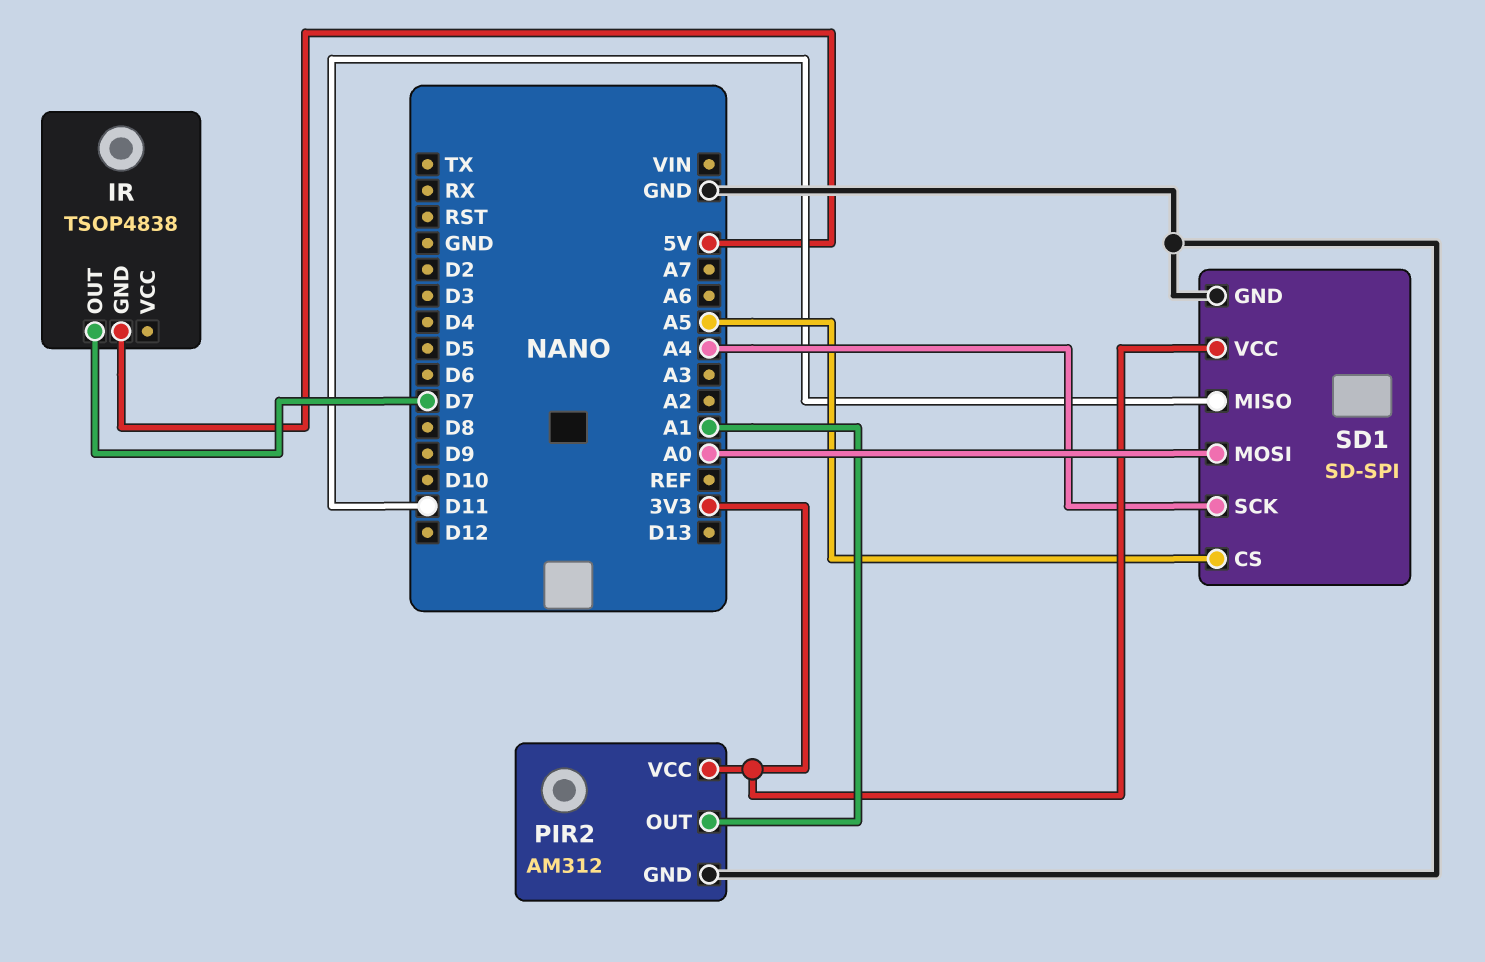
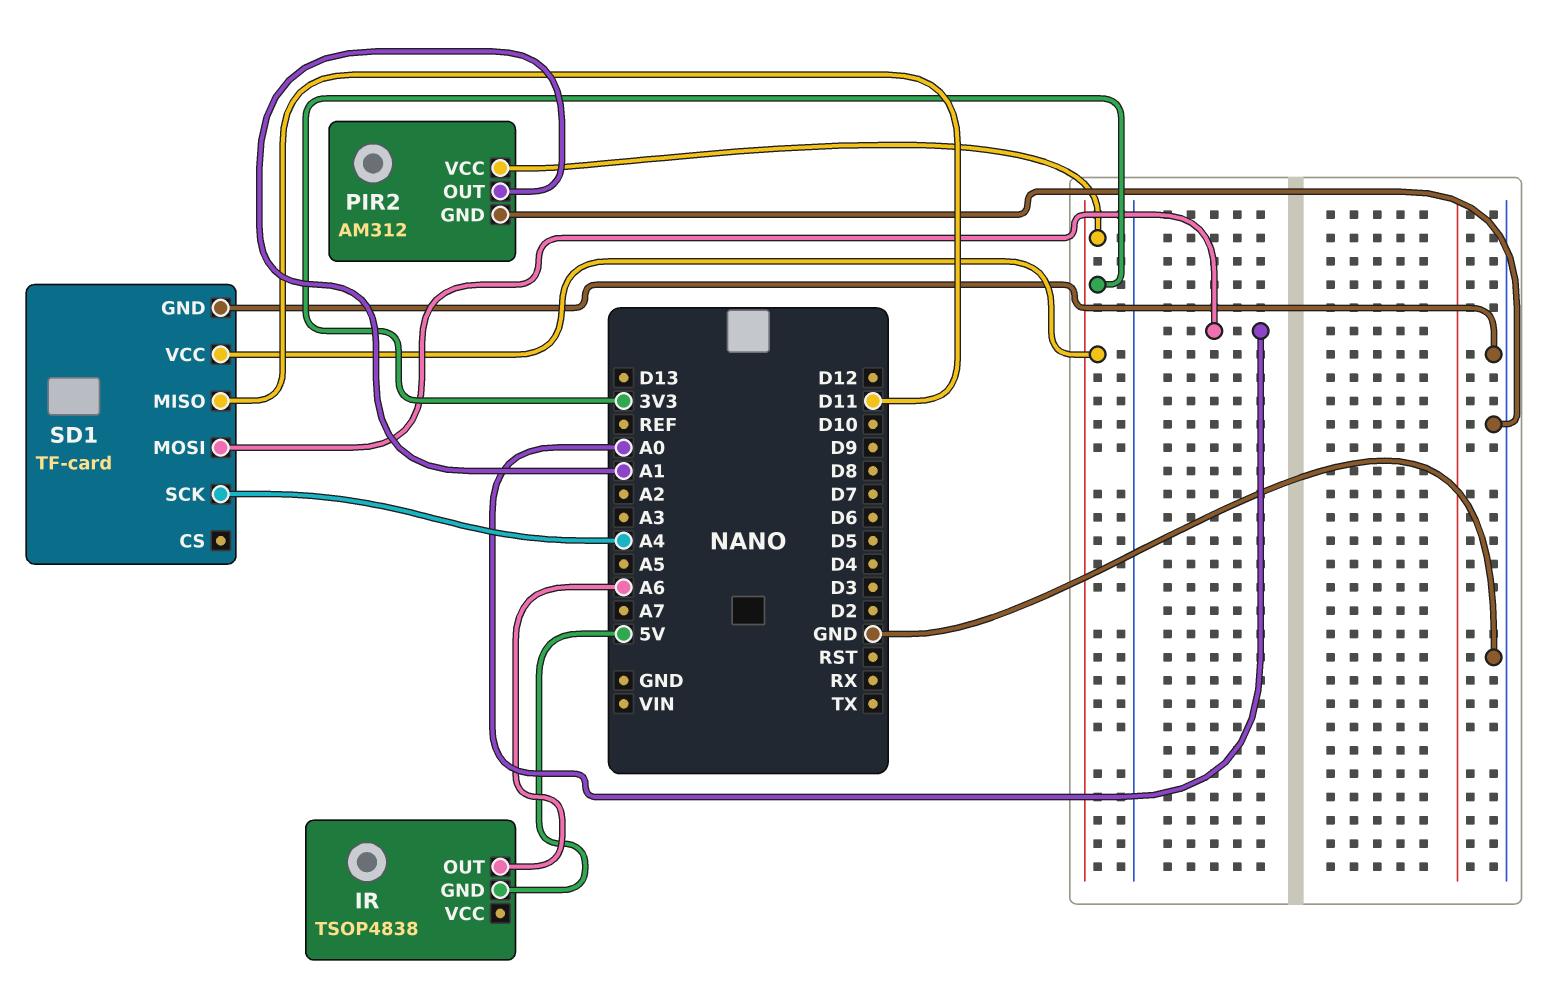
IR pin OUT: D7 -> A6
SD1: SD-SPI -> TF-card
SD1 pin CS: A5 -> none

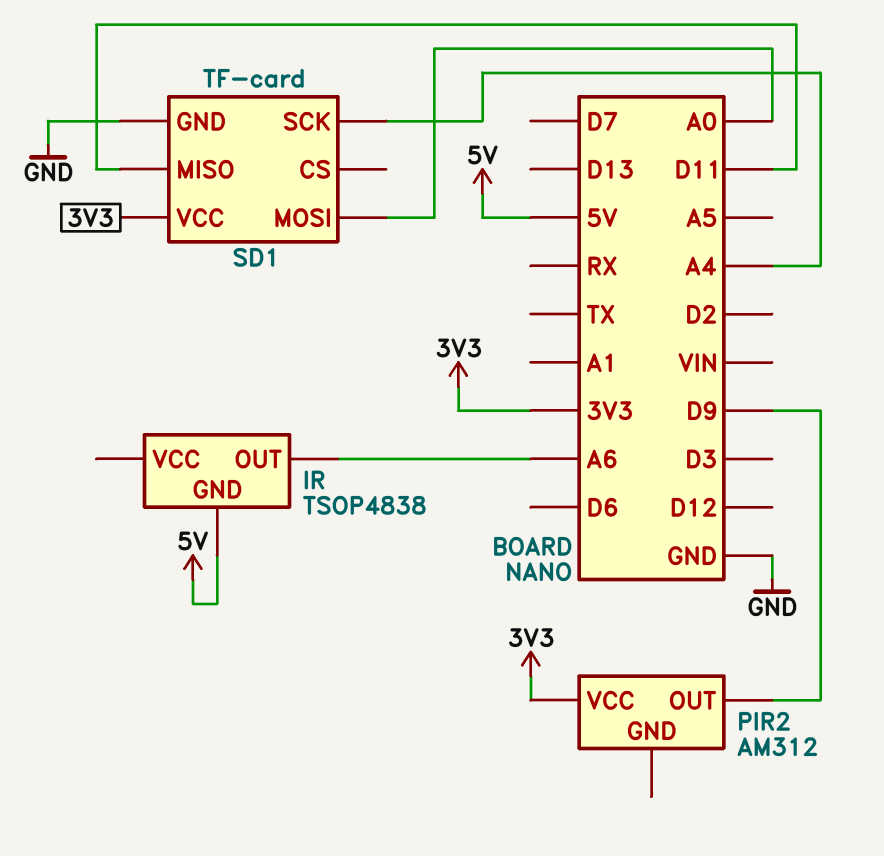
PIR2 pin GND: GND -> none
PIR2 pin OUT: A1 -> D9

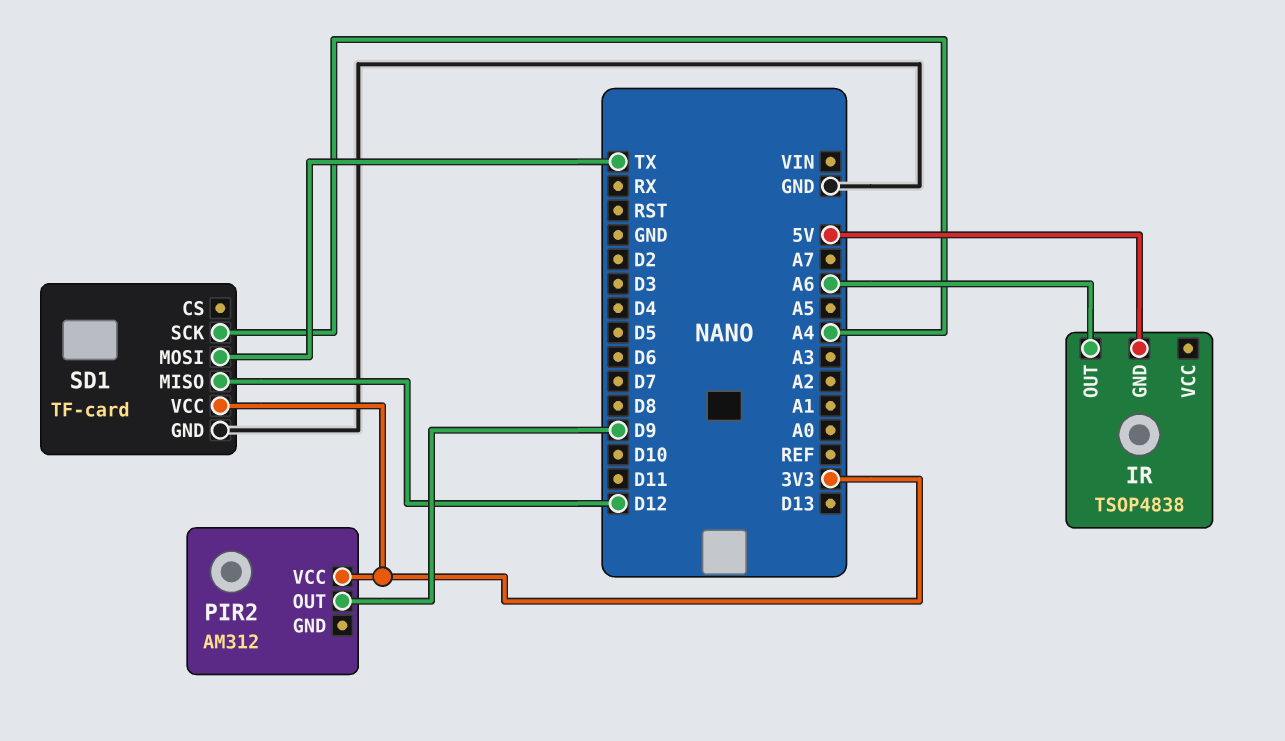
SD1 pin MISO: D11 -> D12
SD1 pin MOSI: A0 -> TX

